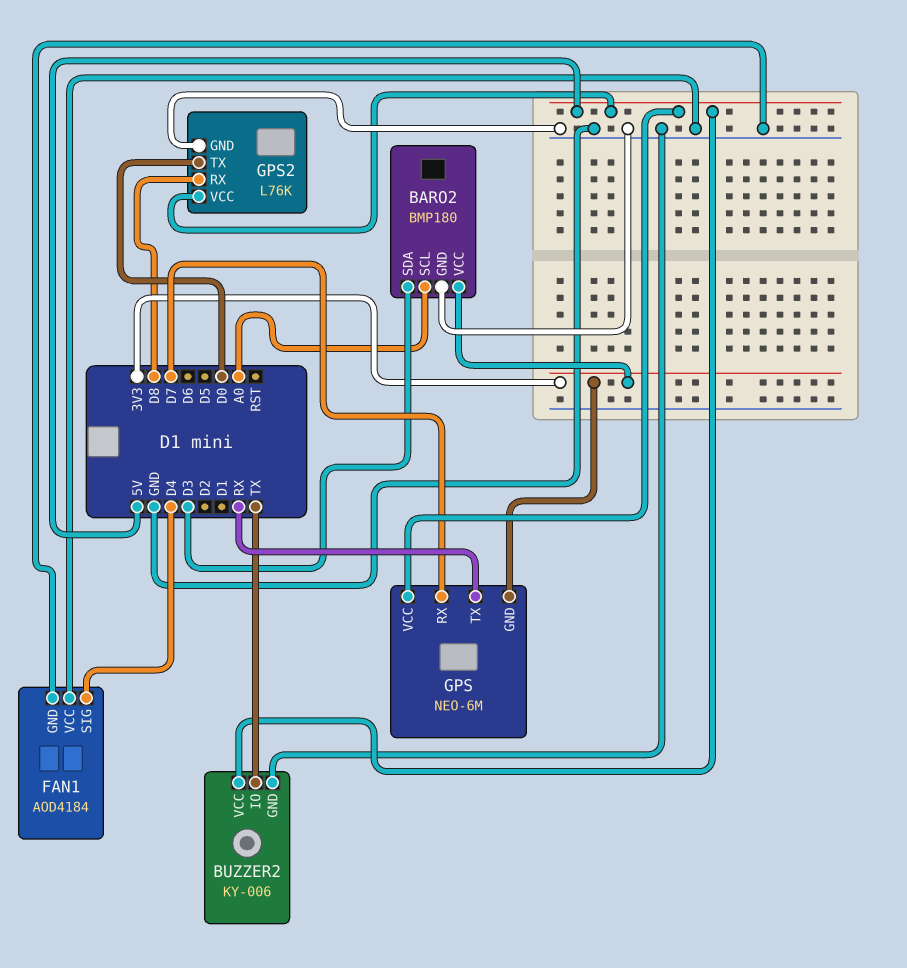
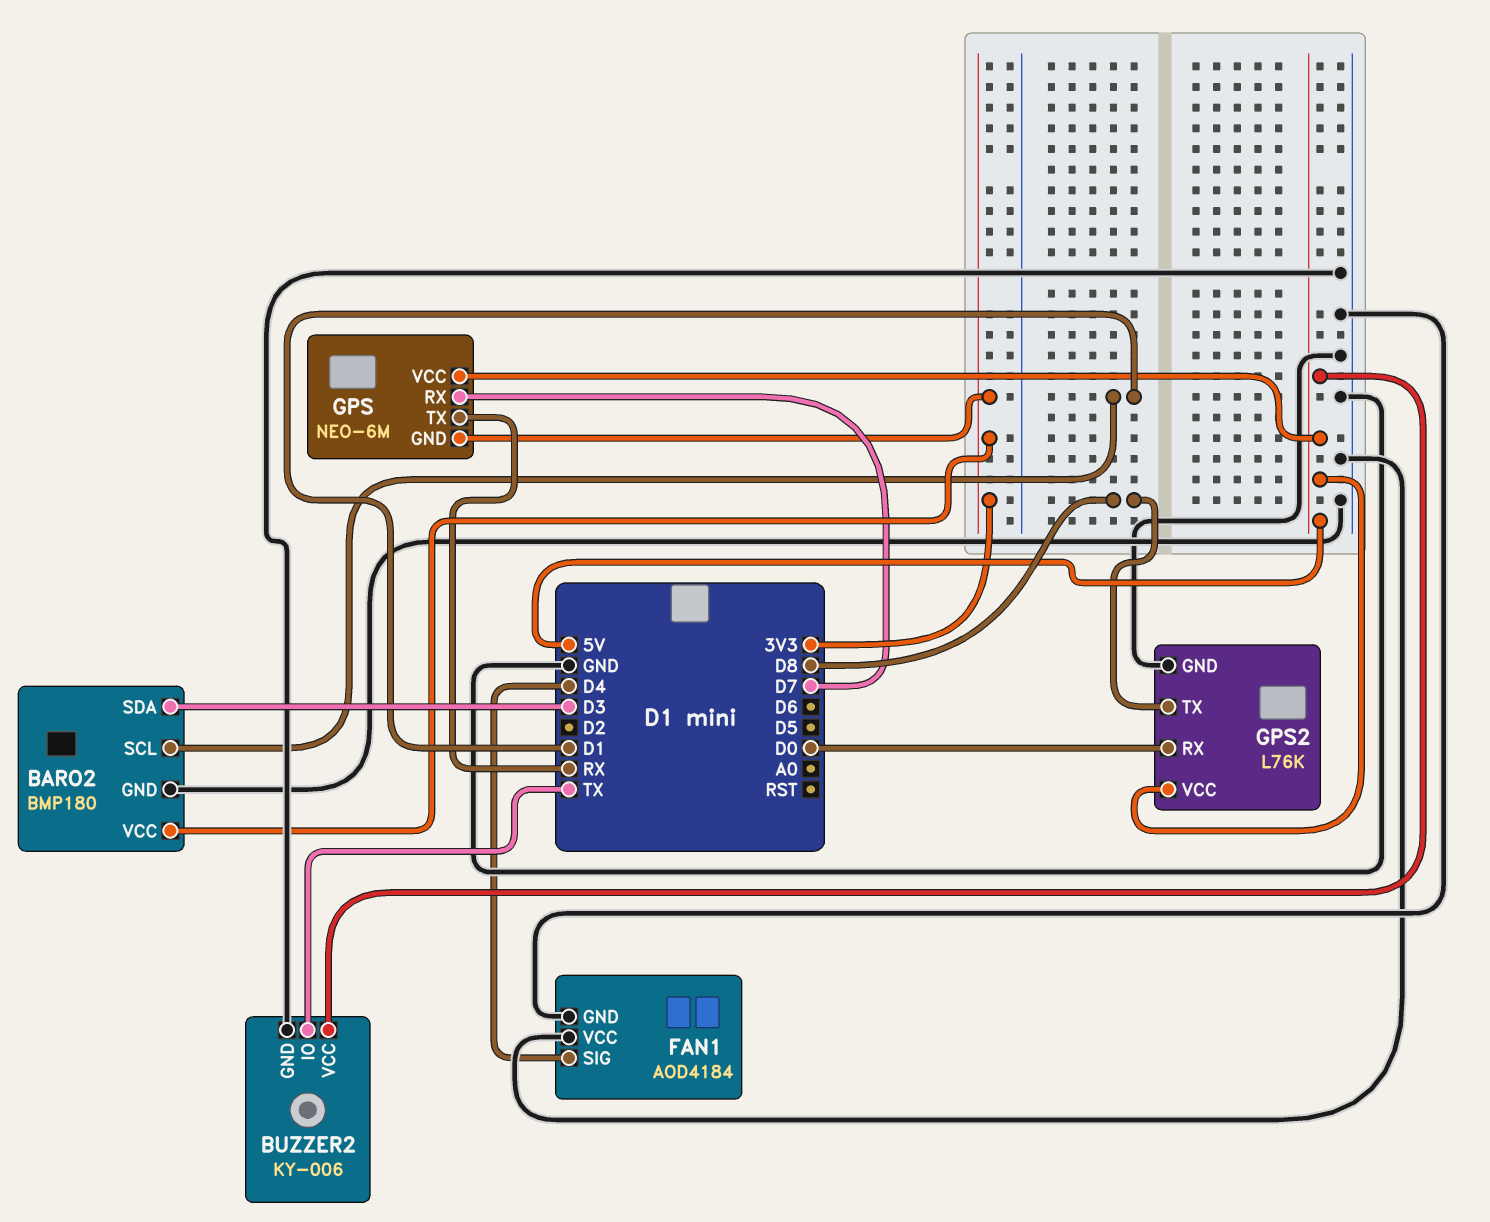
BARO2 pin SCL: A0 -> D1
GPS2 pin RX: D8 -> D0
GPS2 pin TX: D0 -> D8

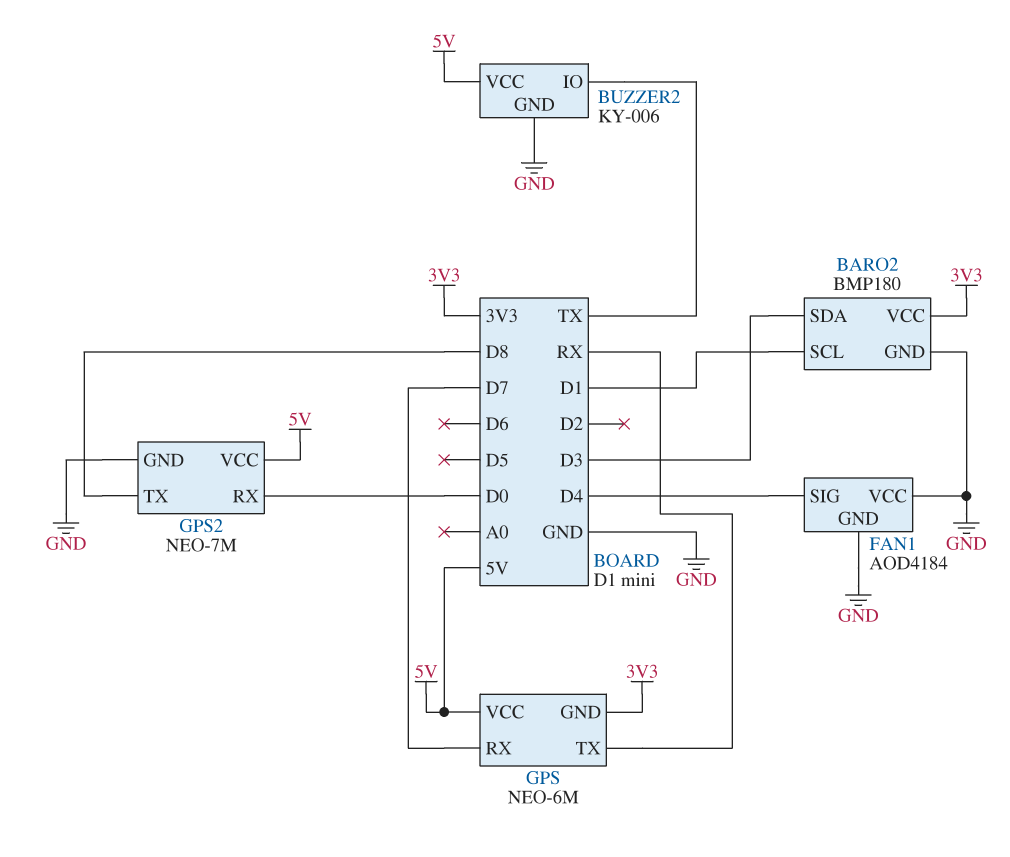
GPS2: L76K -> NEO-7M

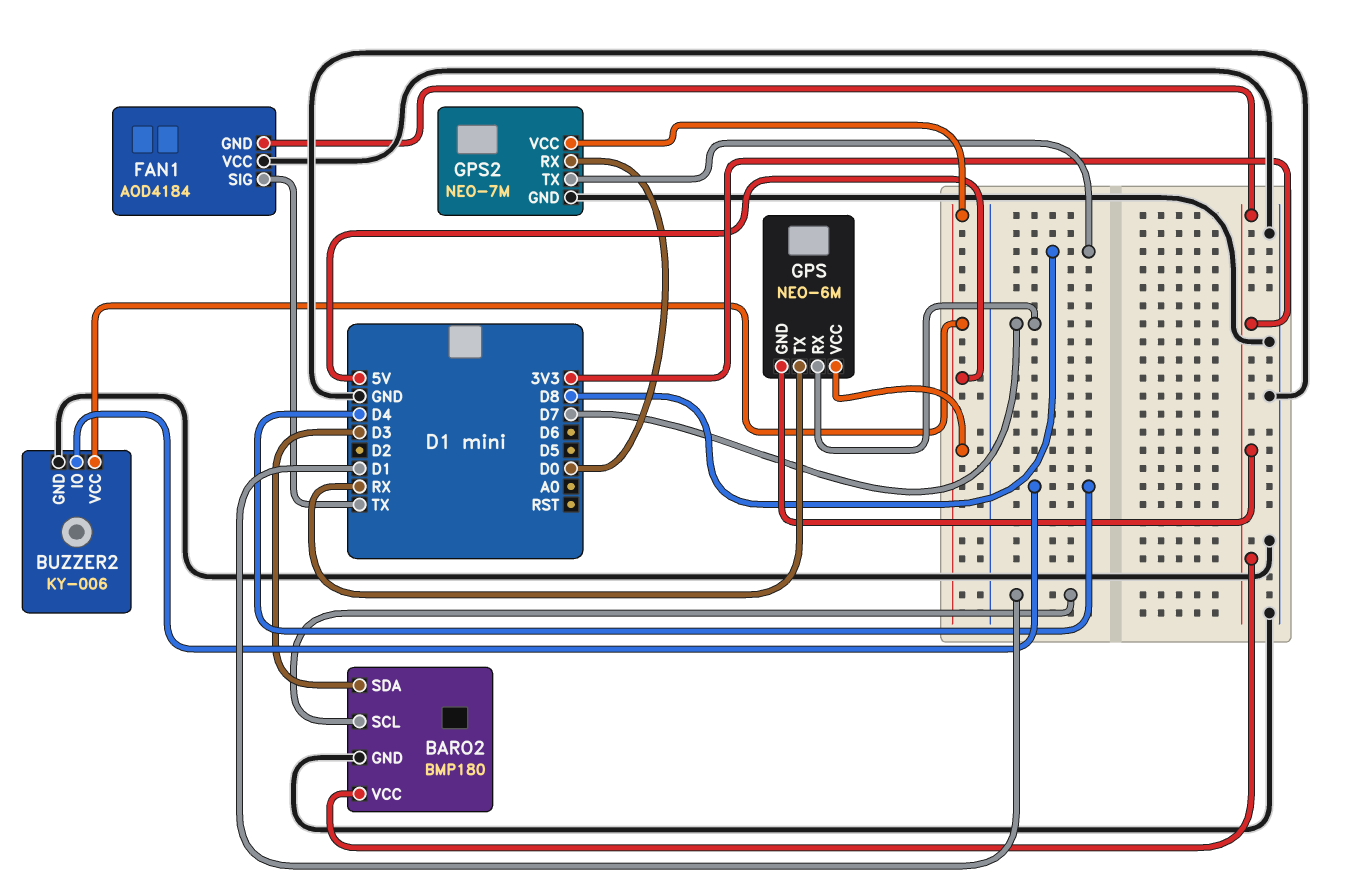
BUZZER2 pin IO: TX -> D4
FAN1 pin GND: GND -> 3V3
FAN1 pin SIG: D4 -> TX

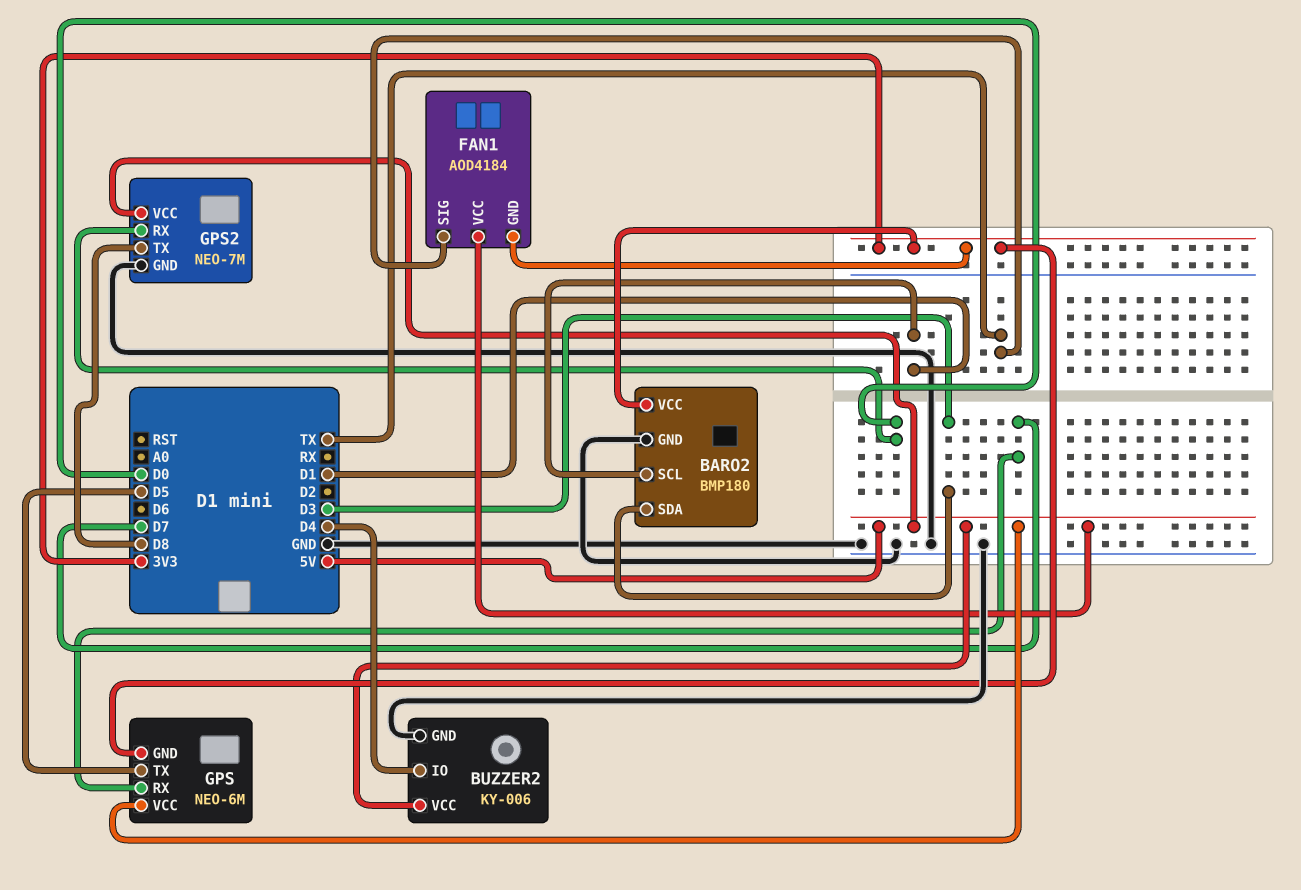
FAN1 pin VCC: GND -> 5V
GPS pin TX: RX -> D5

